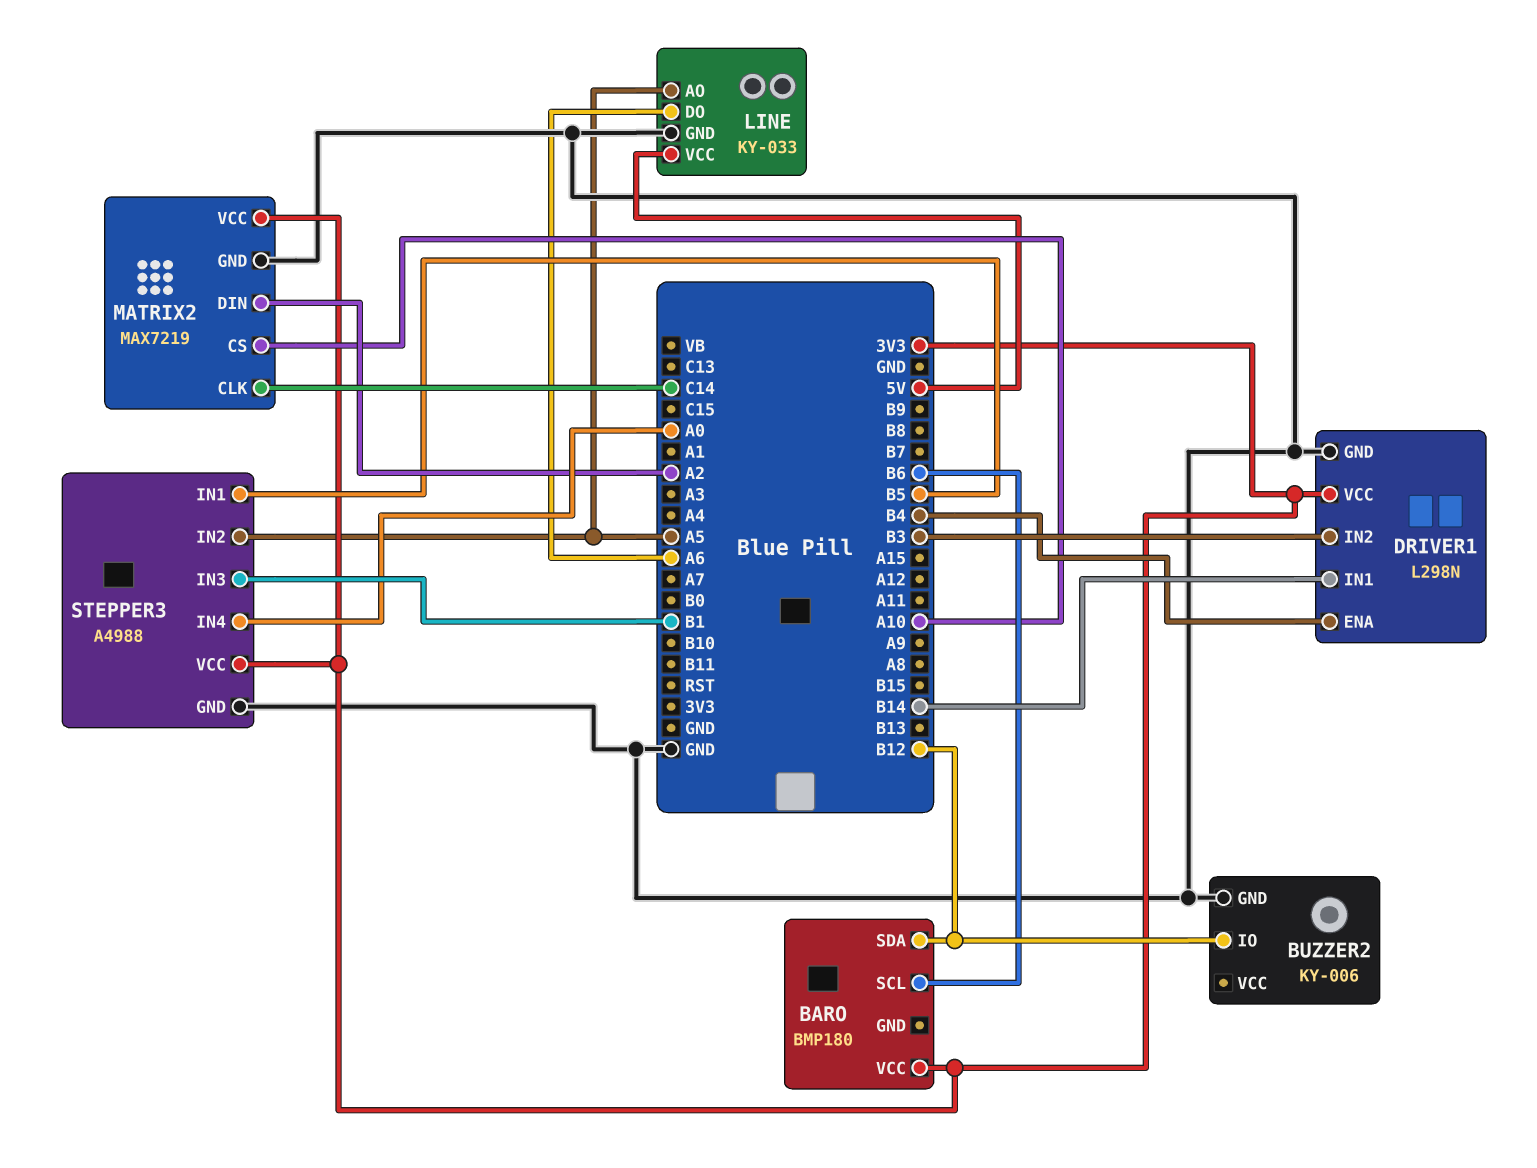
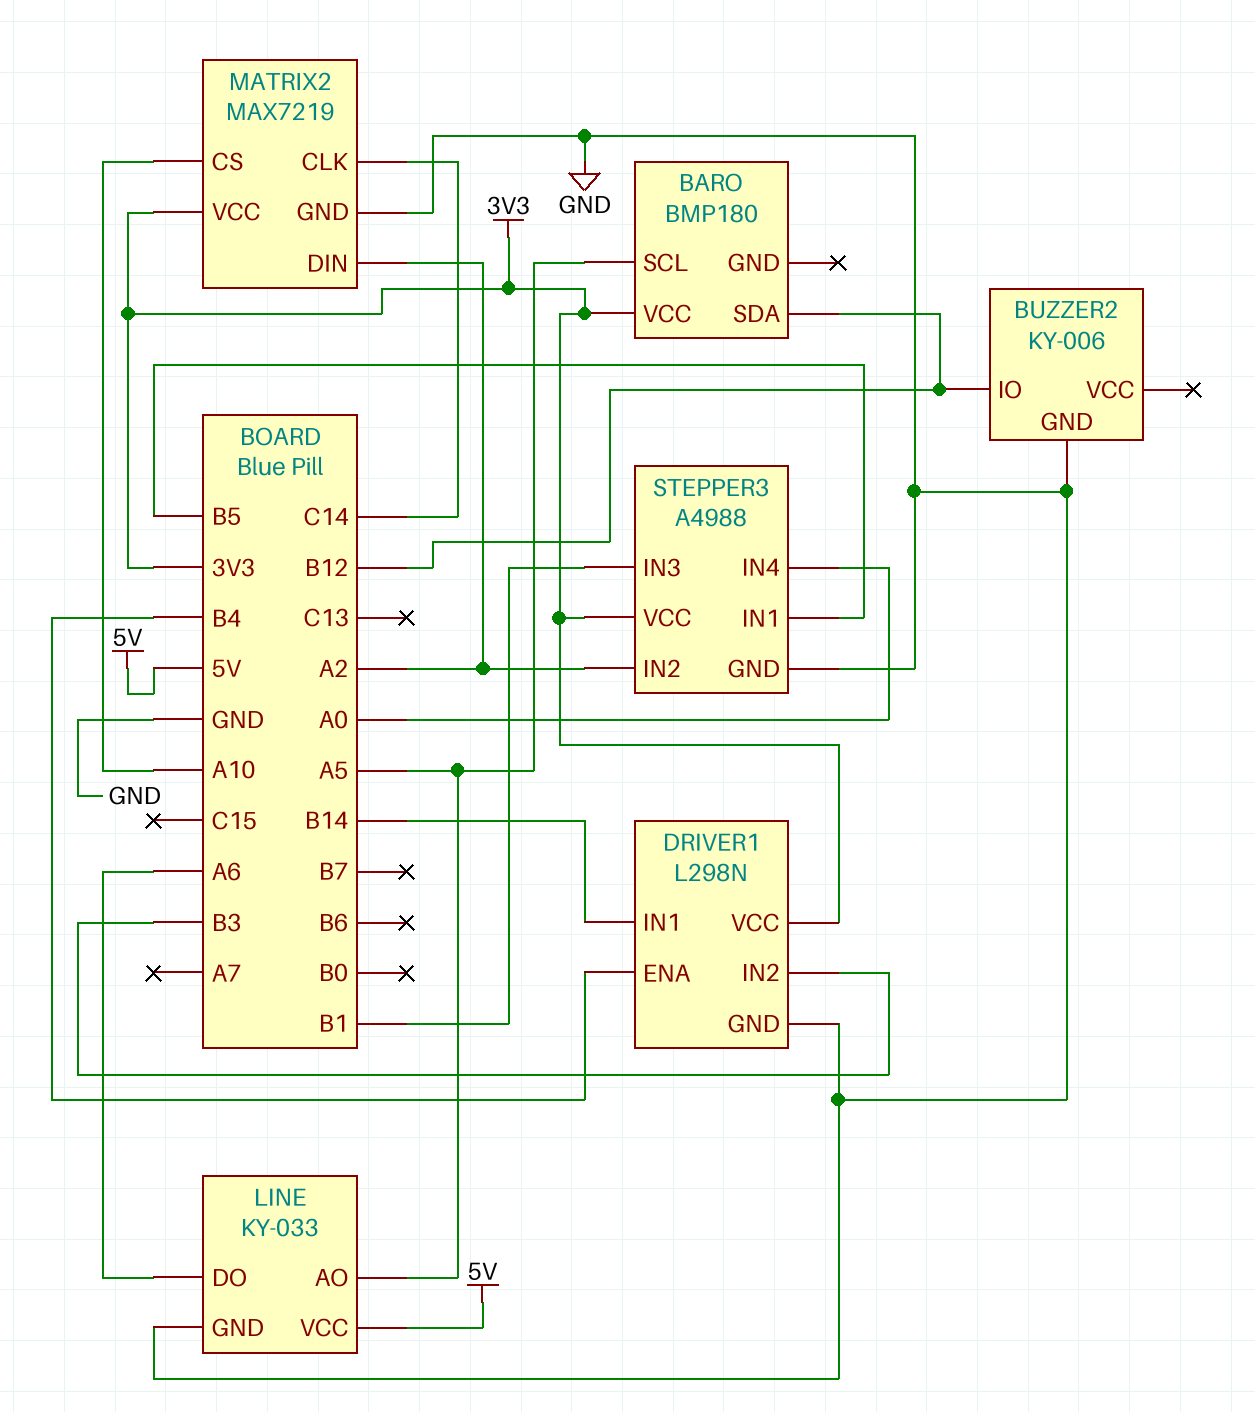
BARO pin SCL: B6 -> A5
STEPPER3 pin IN2: A5 -> A2

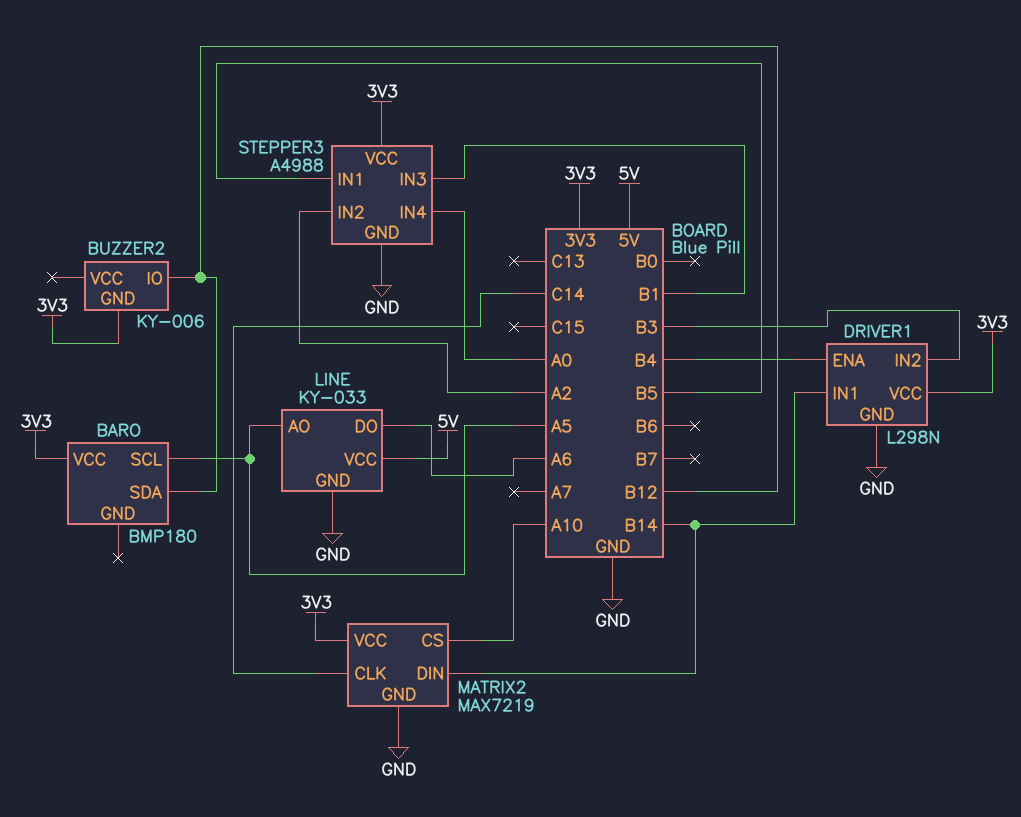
BUZZER2 pin GND: GND -> 3V3
MATRIX2 pin DIN: A2 -> B14

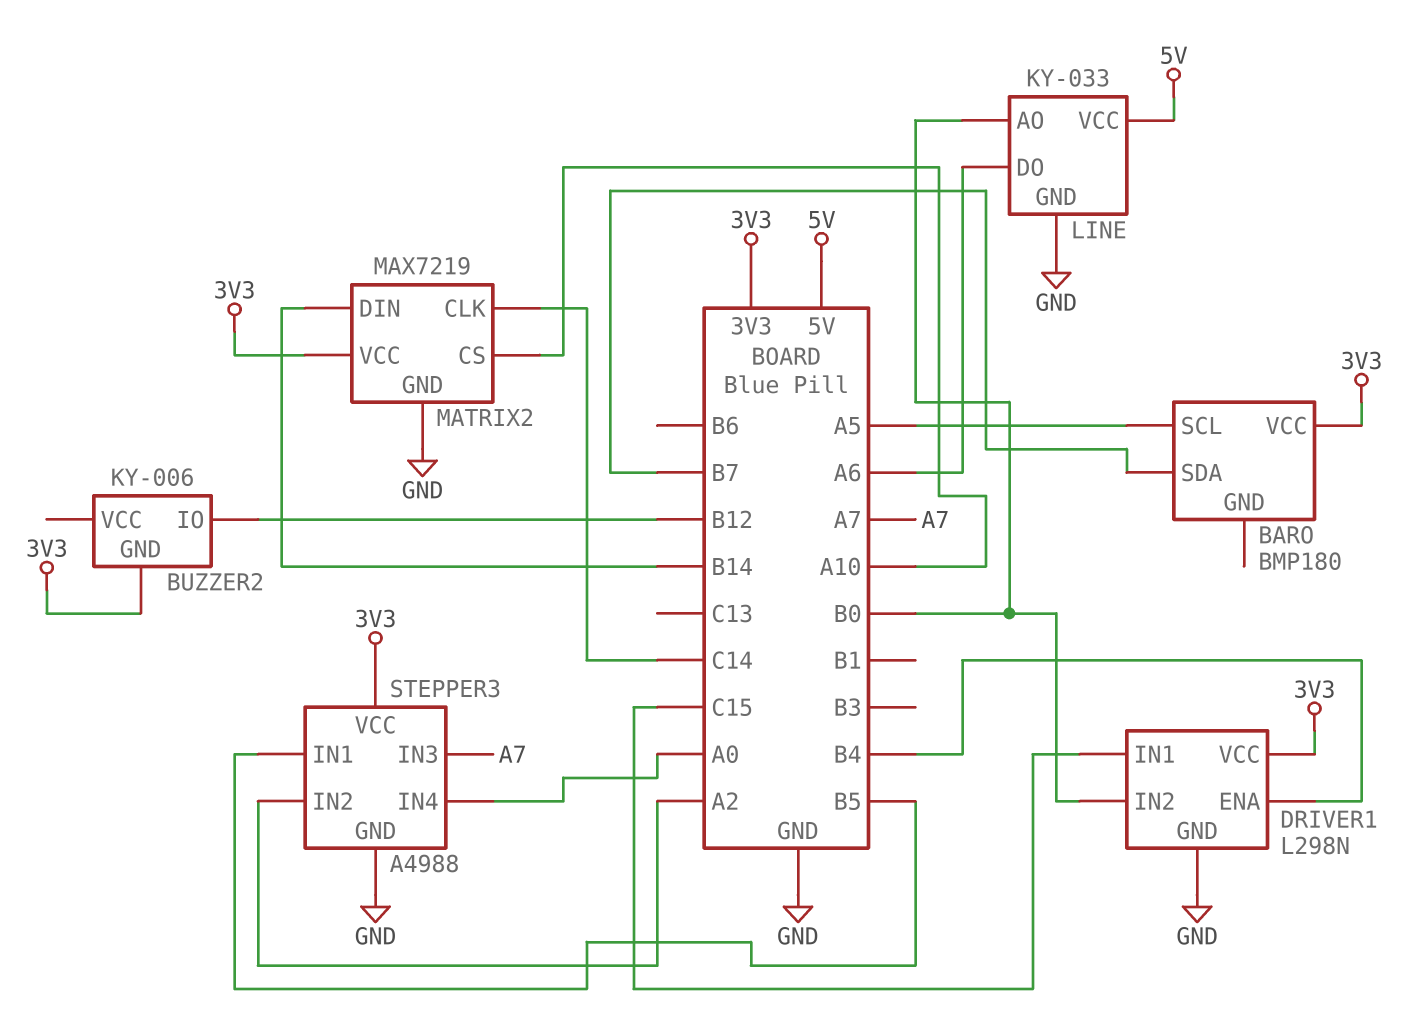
BARO pin SDA: B12 -> B7
DRIVER1 pin IN1: B14 -> C15
DRIVER1 pin IN2: B3 -> B0
LINE pin AO: A5 -> B0
STEPPER3 pin IN3: B1 -> A7

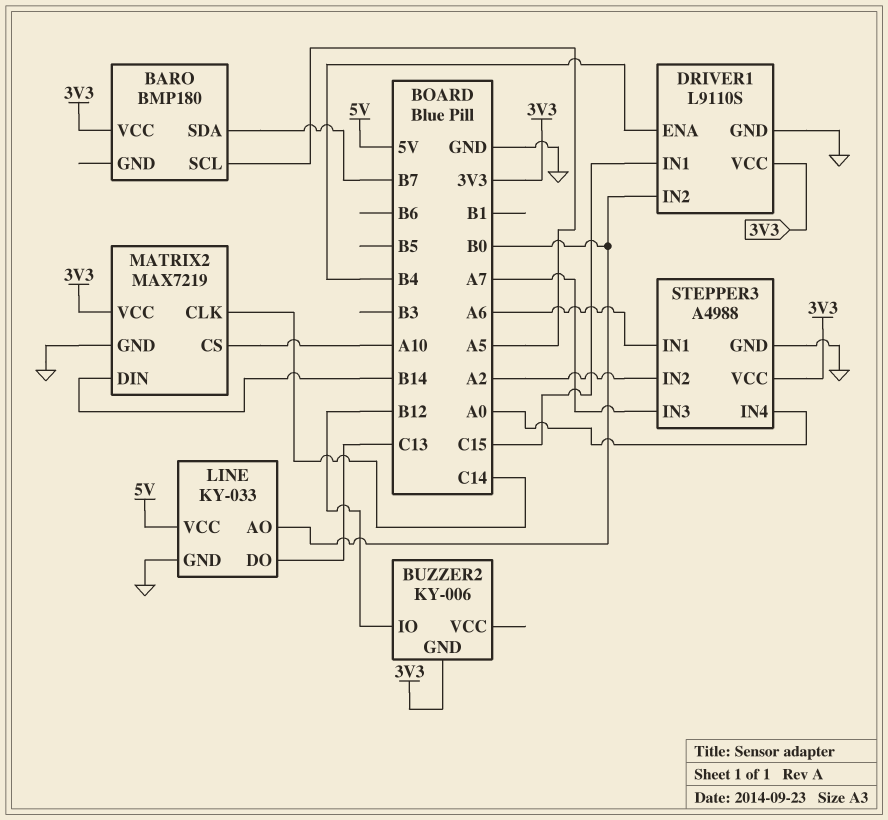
DRIVER1: L298N -> L9110S
LINE pin DO: A6 -> C13
STEPPER3 pin IN1: B5 -> A6

